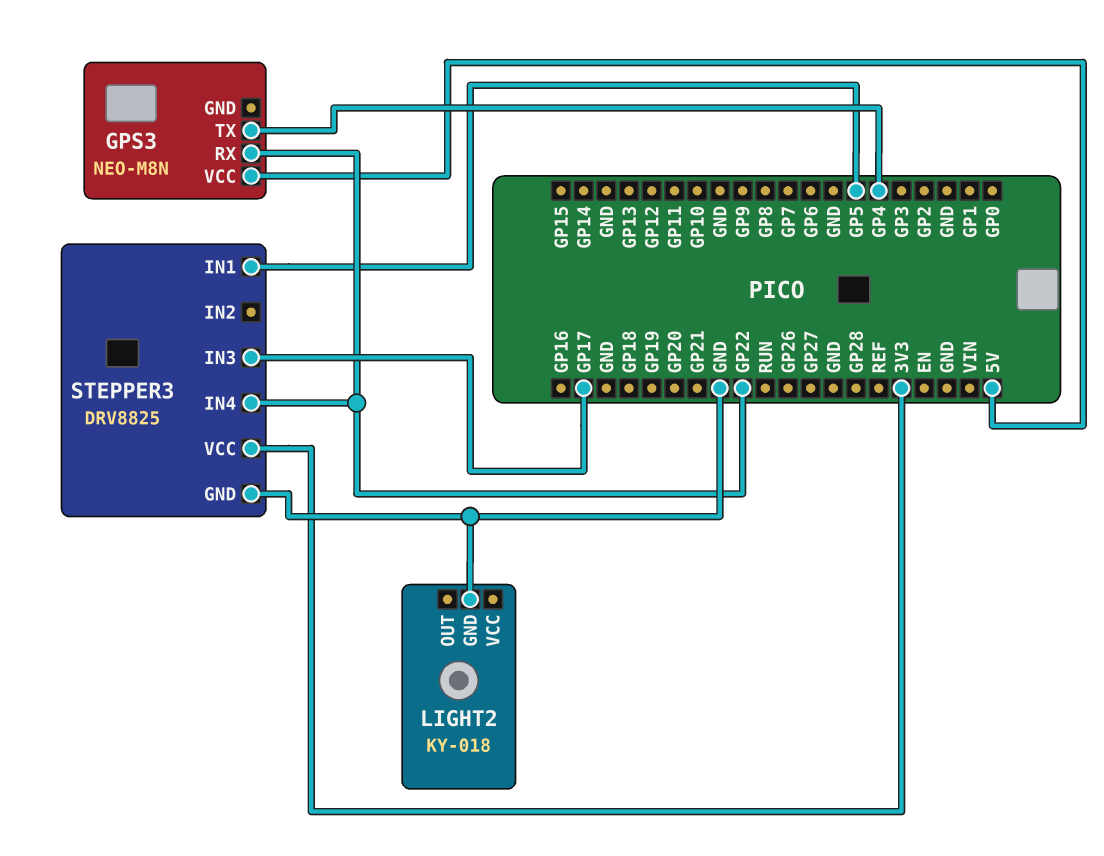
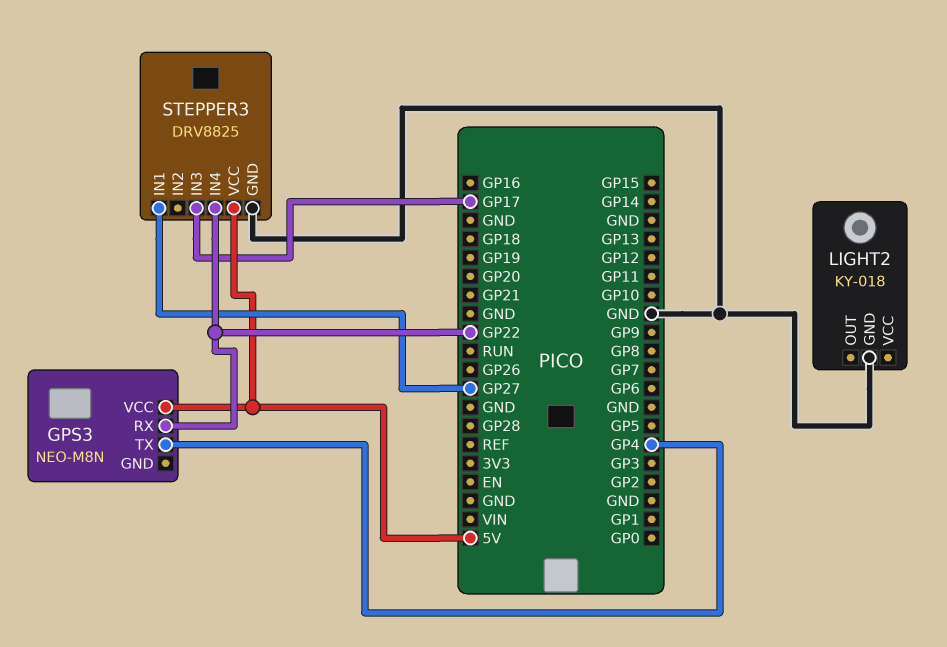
STEPPER3 pin IN1: GP5 -> GP27
STEPPER3 pin VCC: 3V3 -> 5V

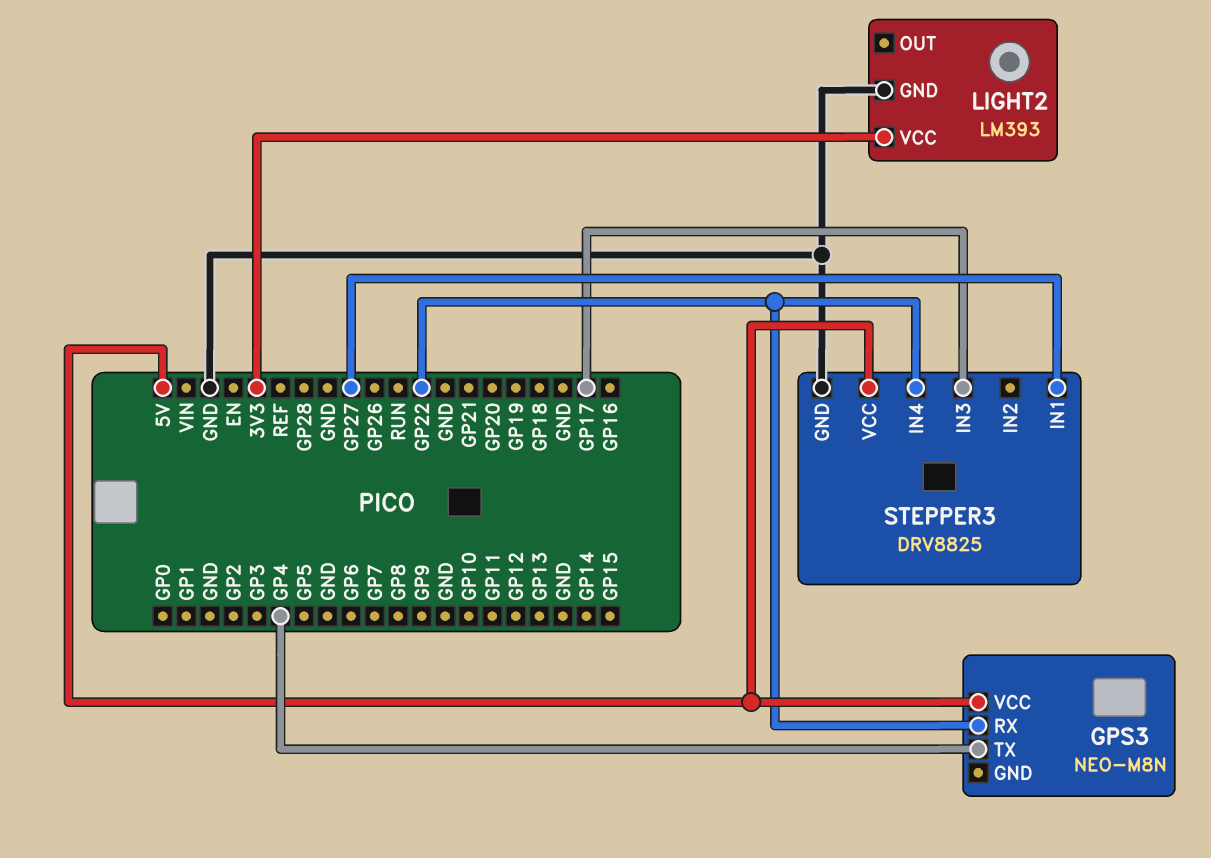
LIGHT2: KY-018 -> LM393
LIGHT2 pin VCC: none -> 3V3

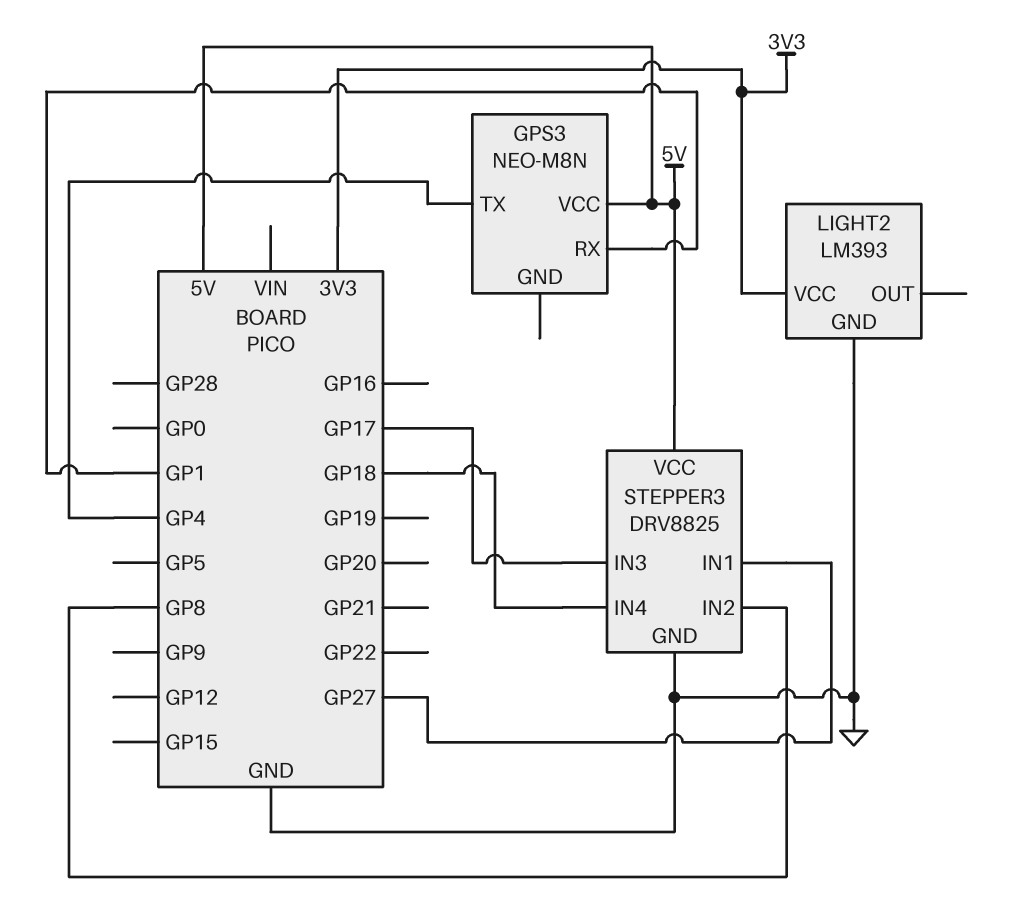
GPS3 pin RX: GP22 -> GP1
STEPPER3 pin IN2: none -> GP8
STEPPER3 pin IN4: GP22 -> GP18

